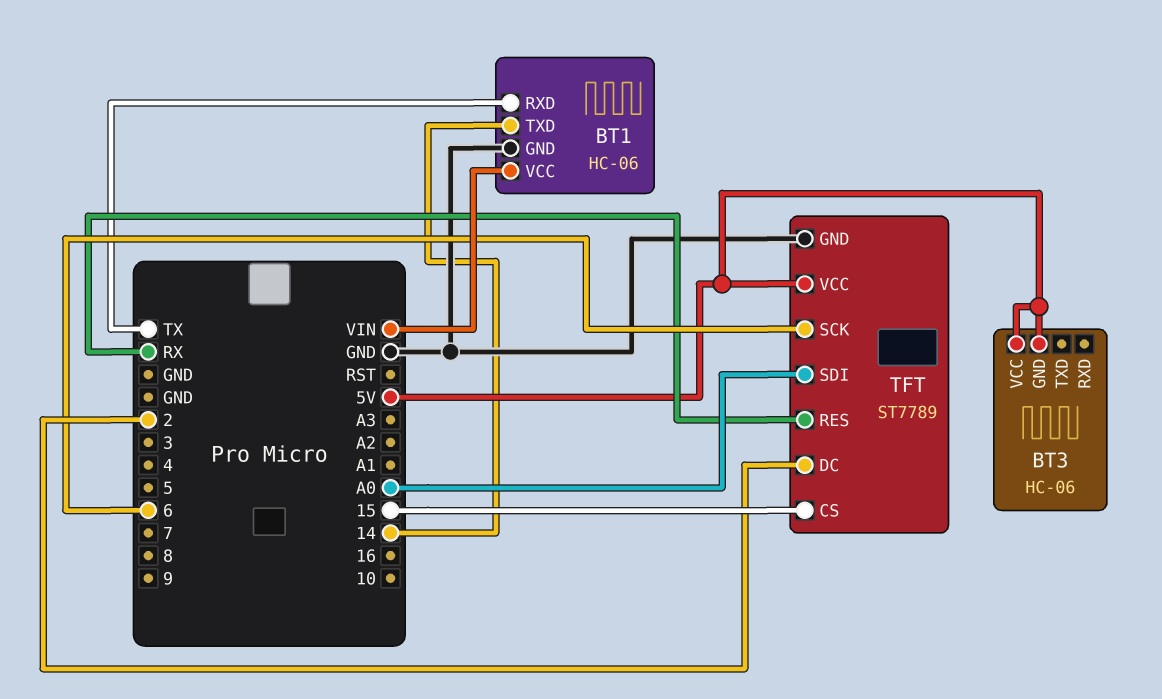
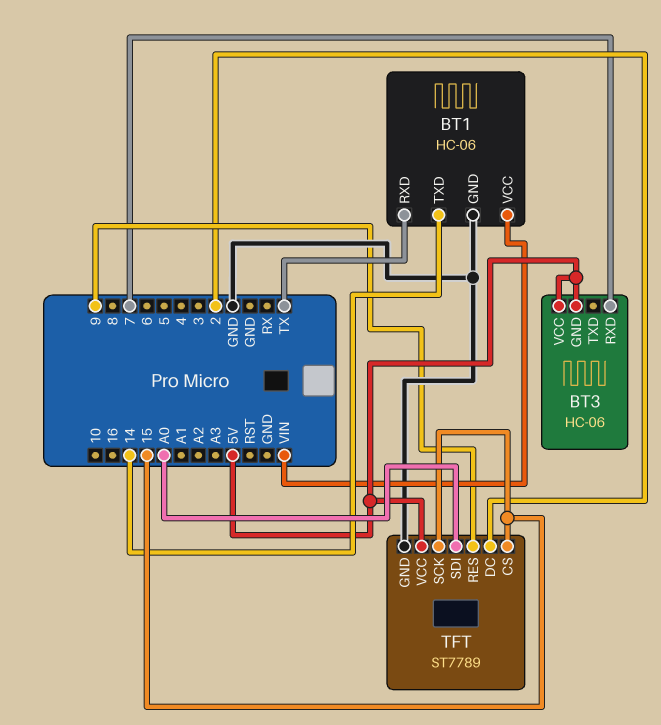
BT3 pin RXD: none -> 7
TFT pin RES: RX -> 9
TFT pin SCK: 6 -> 15

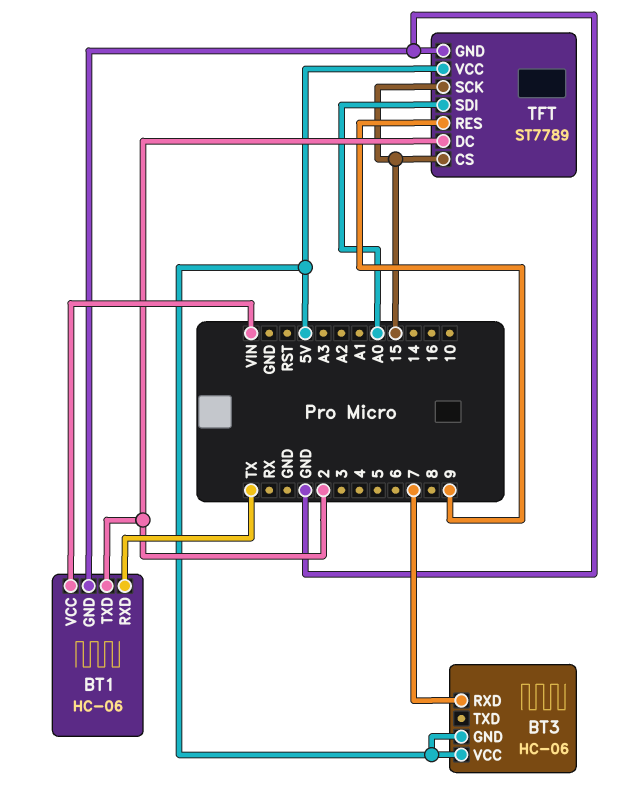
BT1 pin TXD: 14 -> 2

